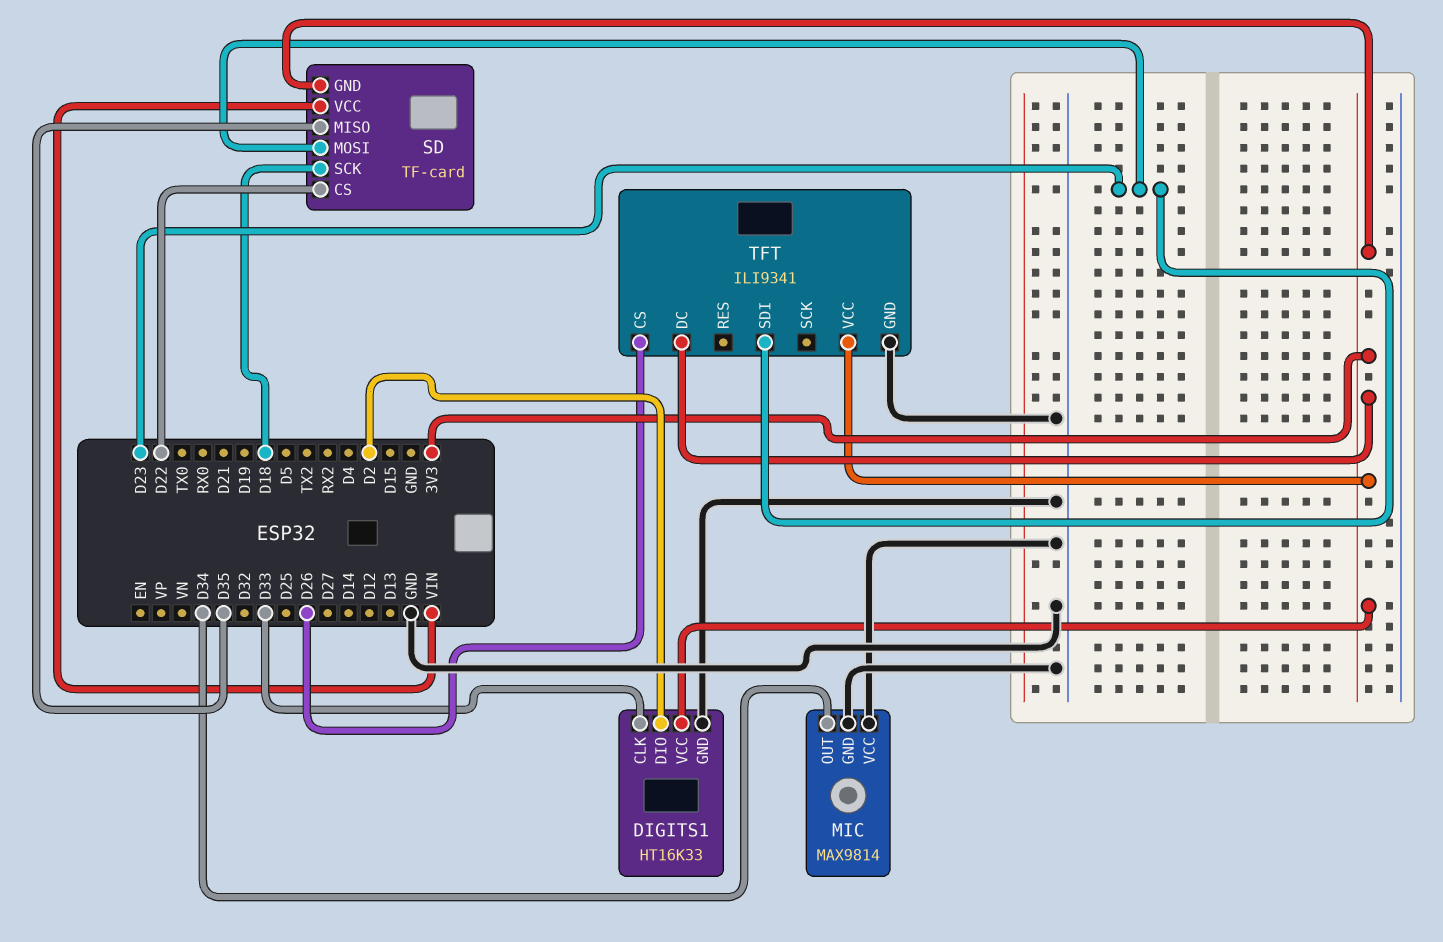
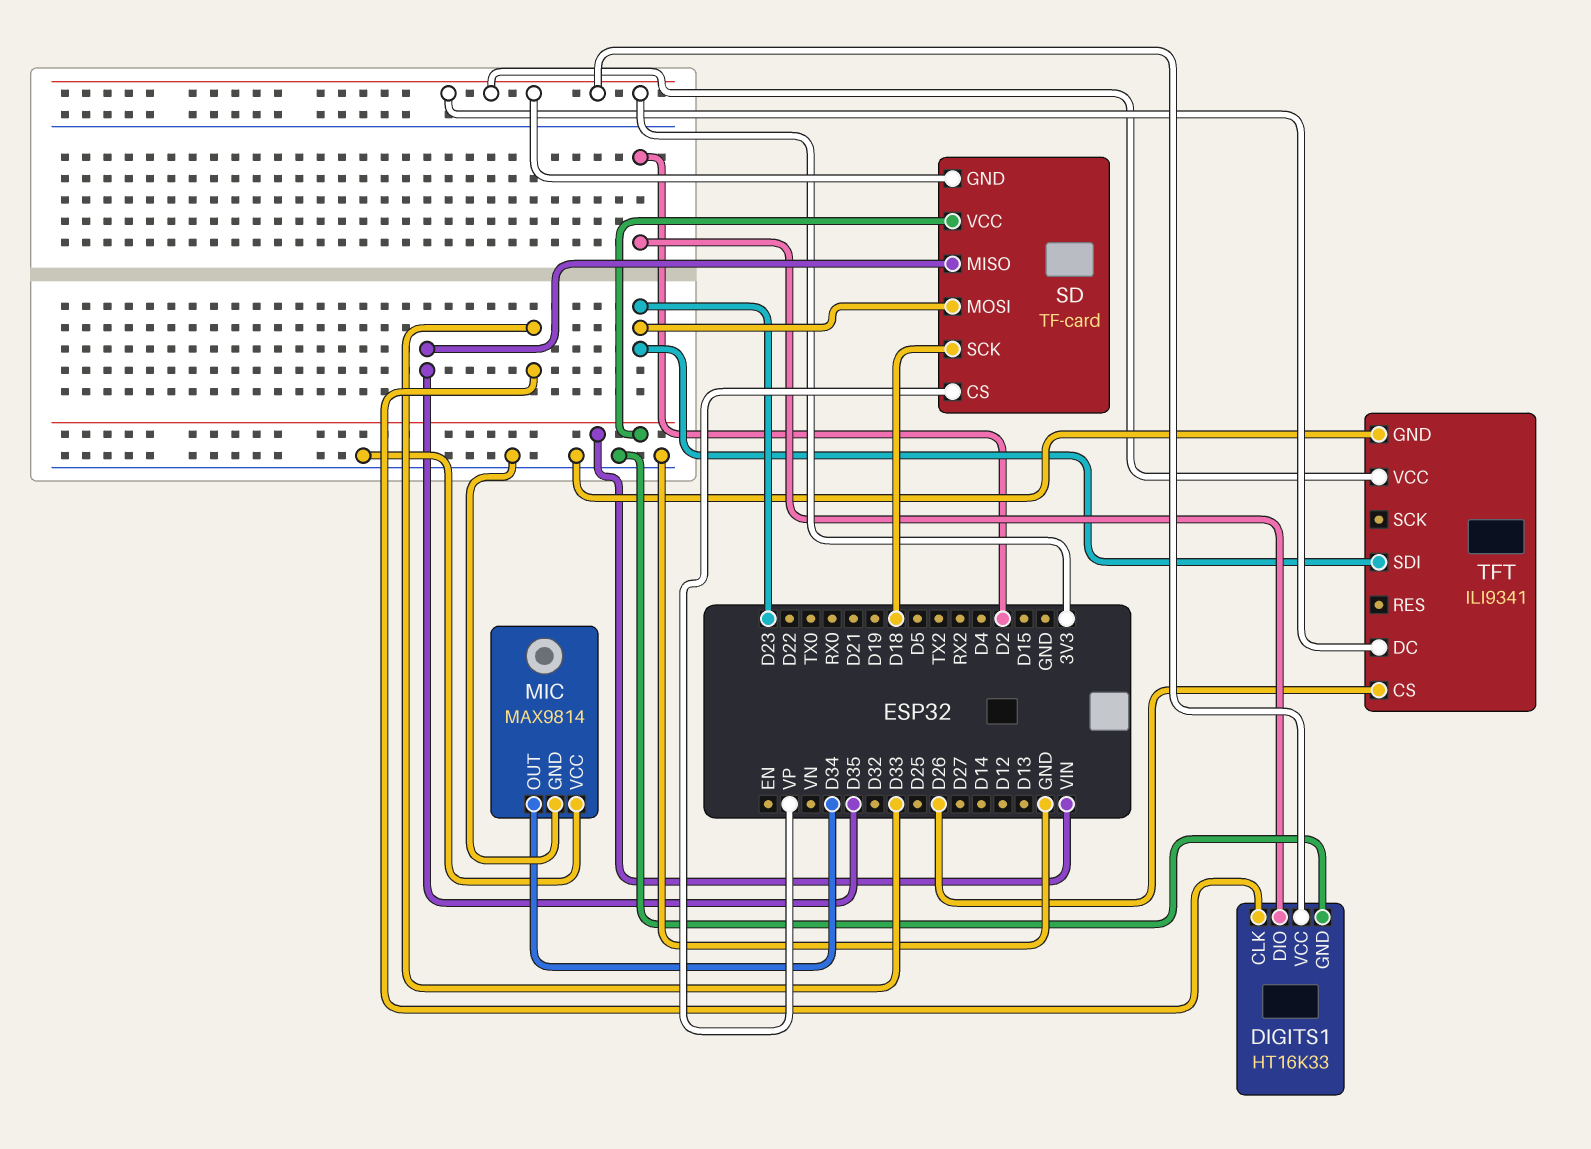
SD pin CS: D22 -> VP

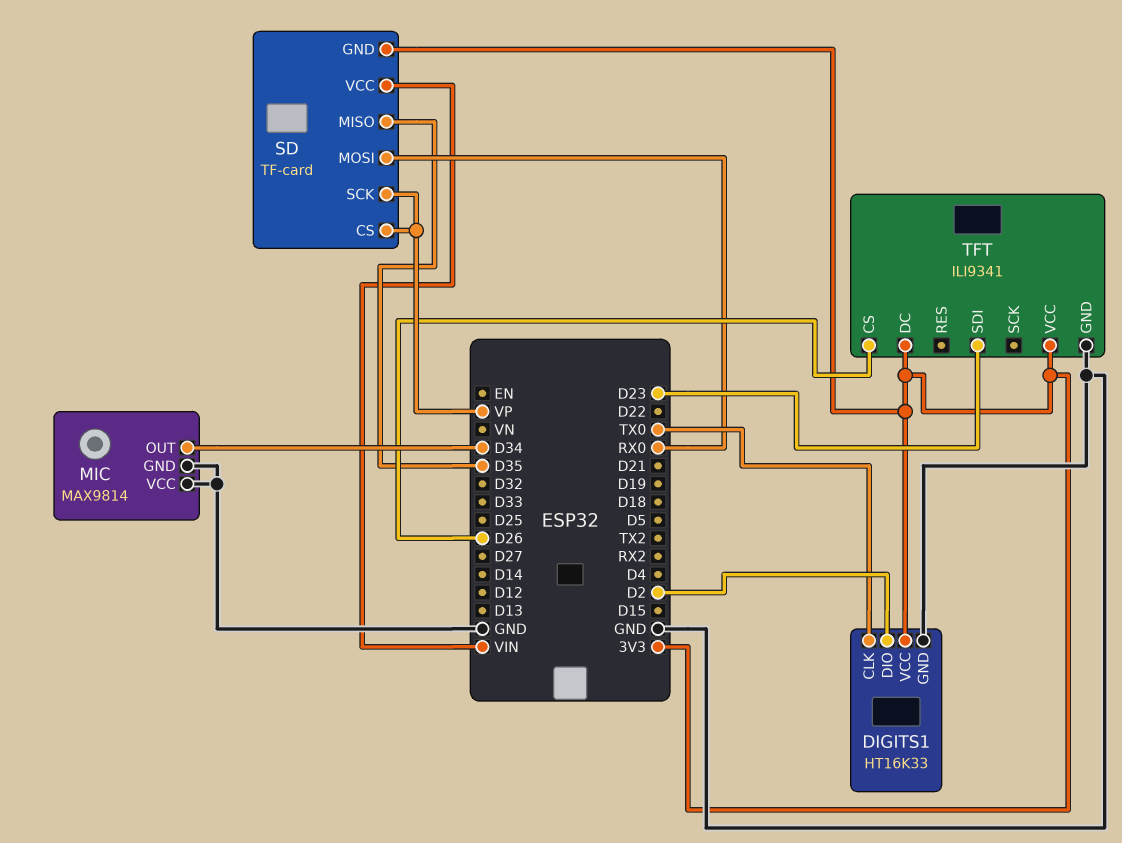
DIGITS1 pin CLK: D33 -> TX0
SD pin MOSI: D23 -> RX0
SD pin SCK: D18 -> VP

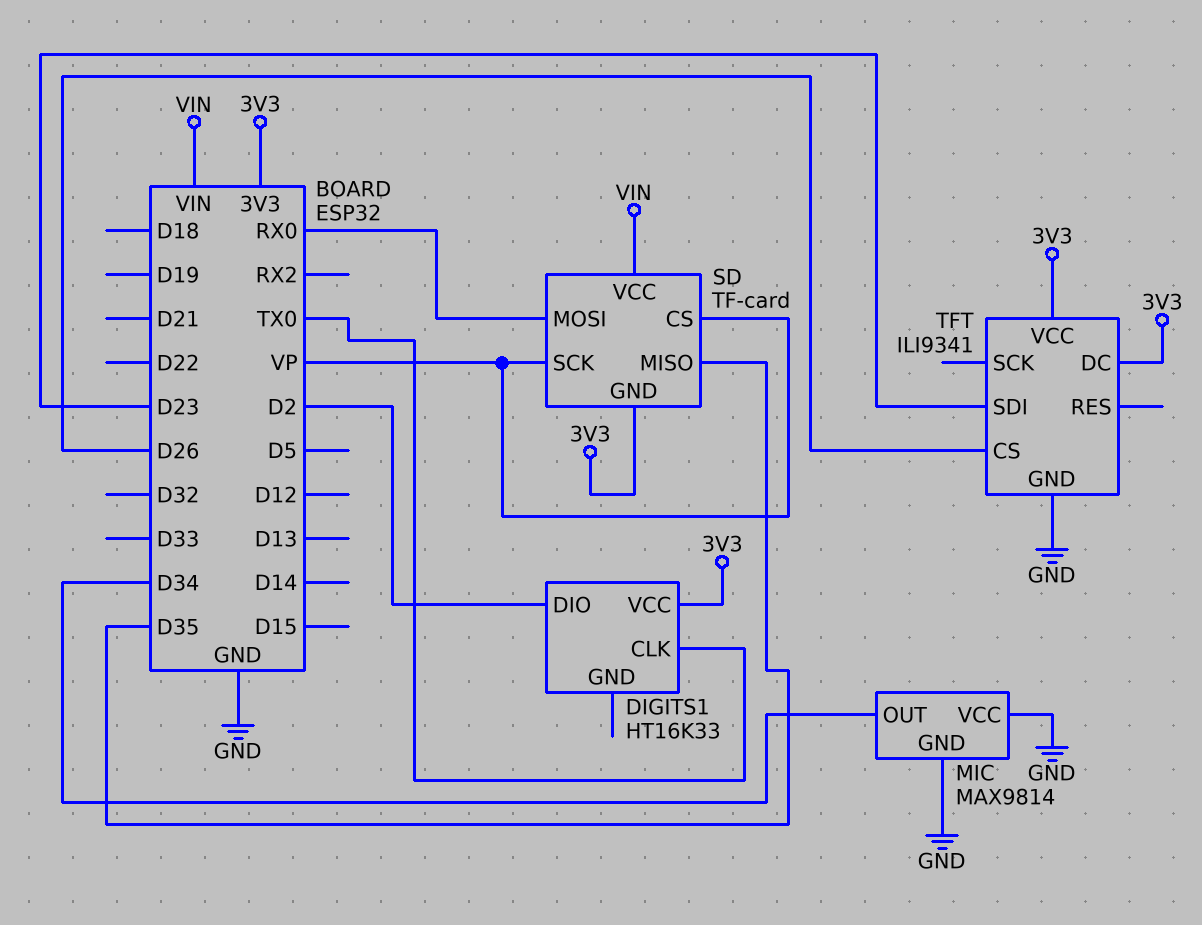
DIGITS1 pin GND: GND -> none

